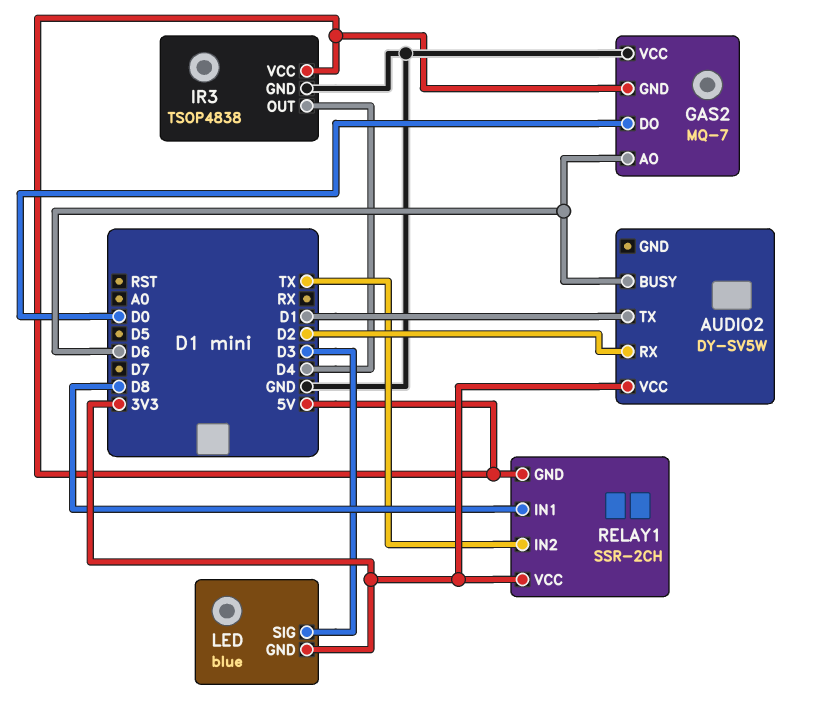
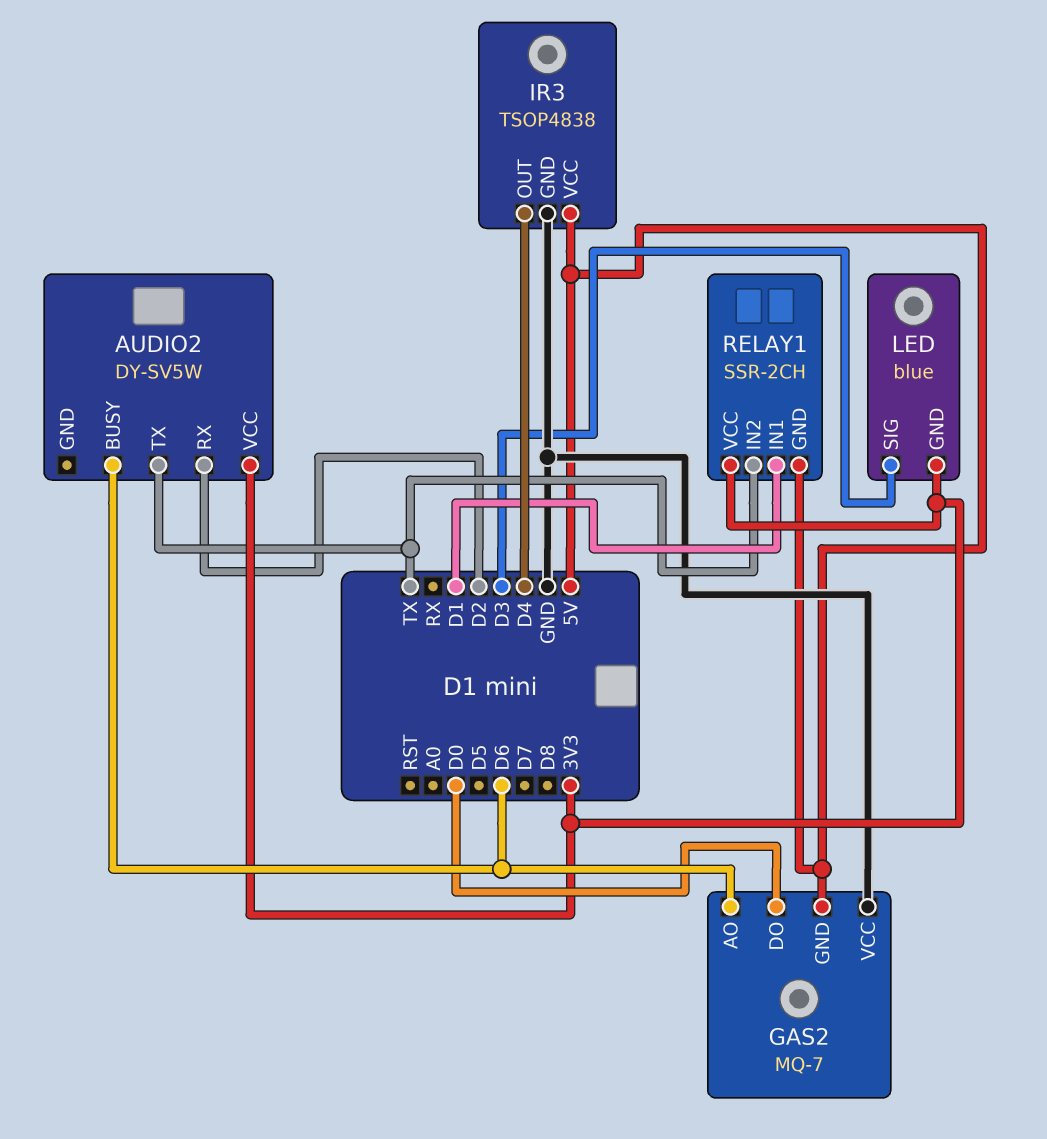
AUDIO2 pin TX: D1 -> TX
RELAY1 pin IN1: D8 -> D1

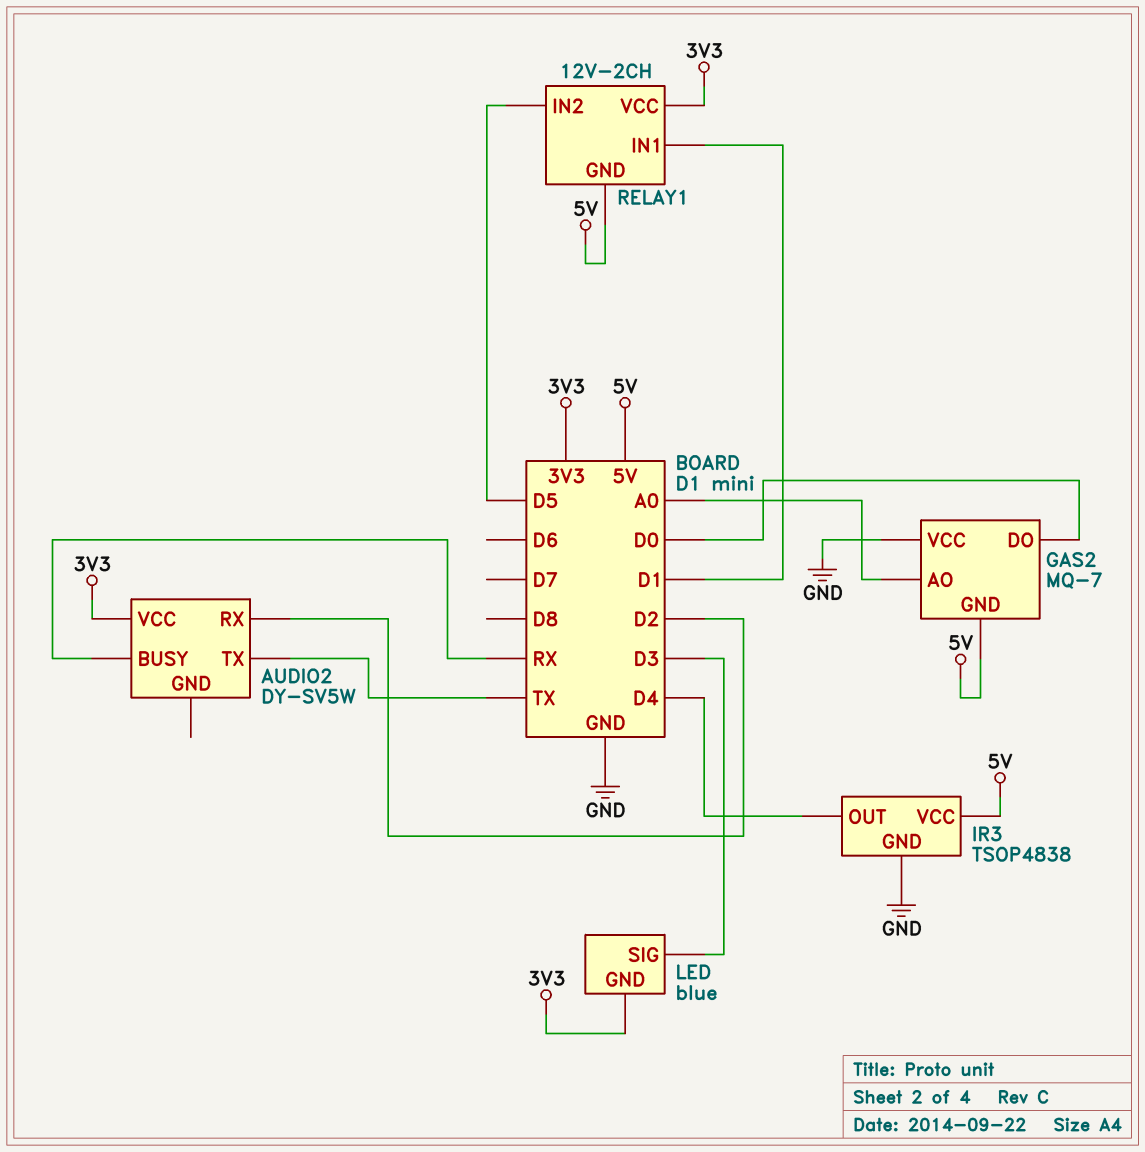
AUDIO2 pin BUSY: D6 -> RX
GAS2 pin AO: D6 -> A0
RELAY1: SSR-2CH -> 12V-2CH
RELAY1 pin IN2: TX -> D5

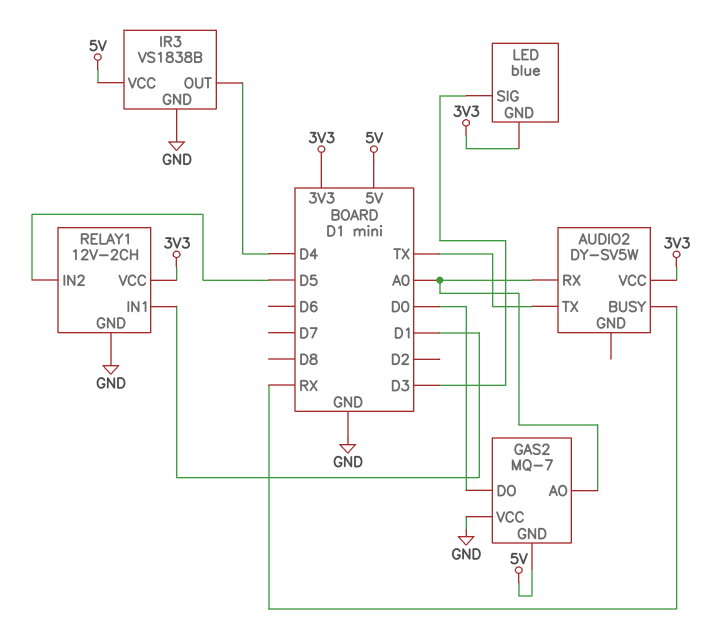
AUDIO2 pin RX: D2 -> A0
IR3: TSOP4838 -> VS1838B
RELAY1 pin GND: 5V -> GND

